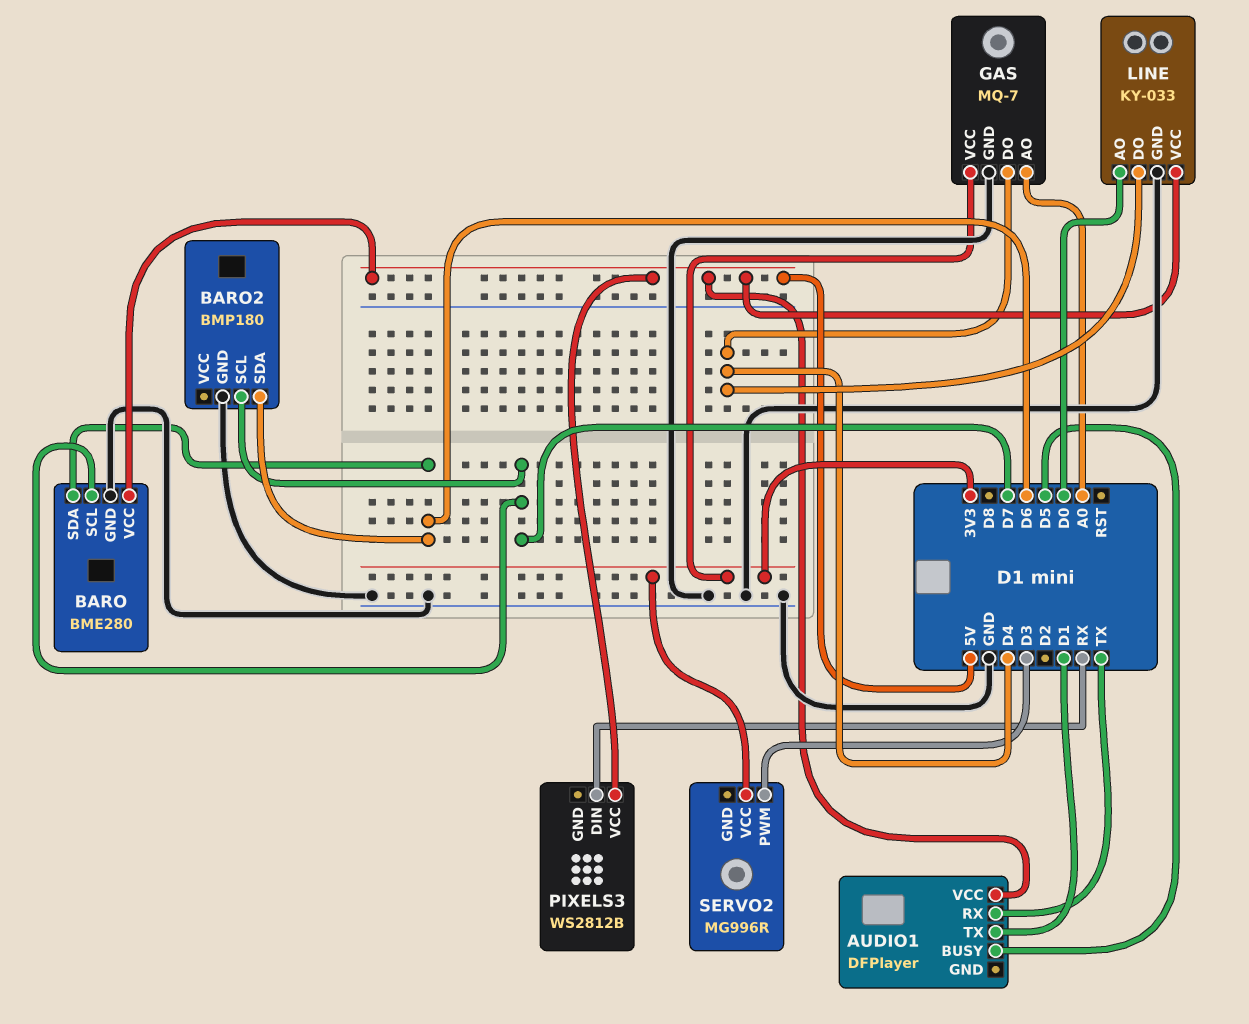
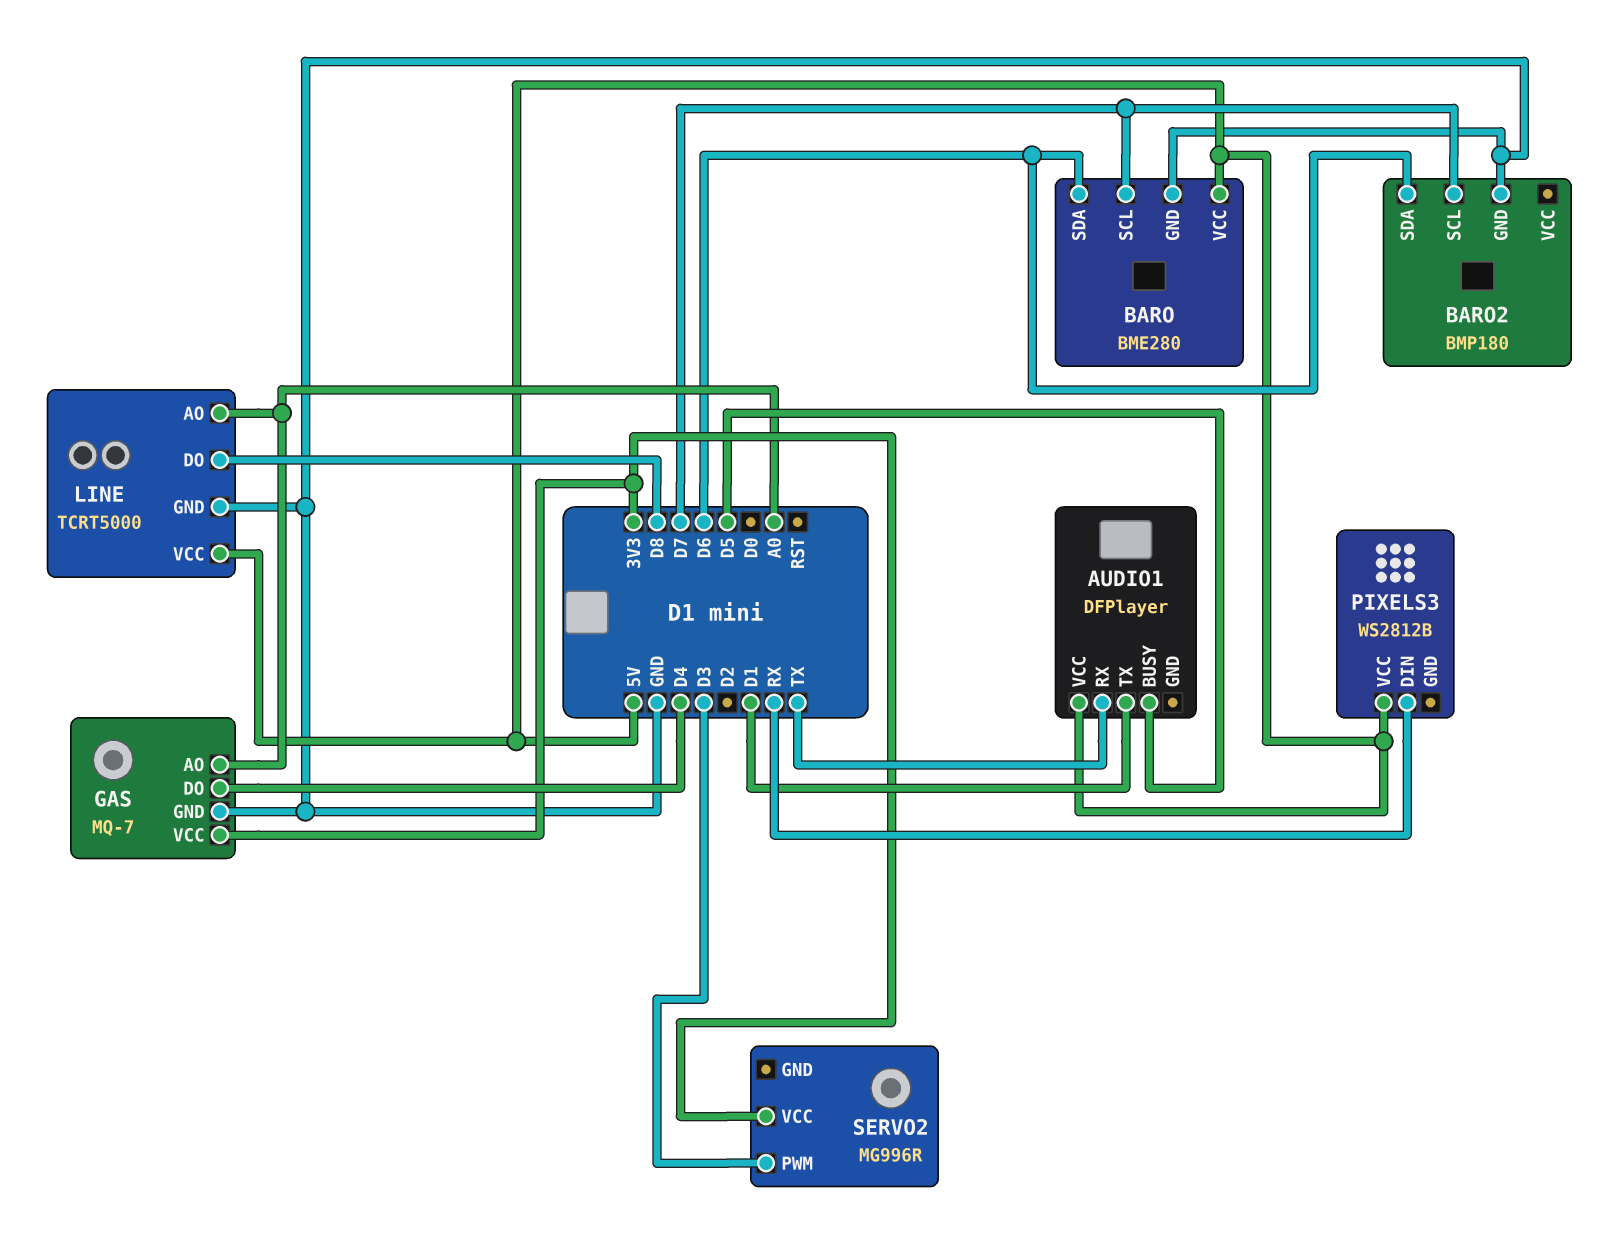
LINE: KY-033 -> TCRT5000
LINE pin AO: D0 -> A0
LINE pin DO: D4 -> D8

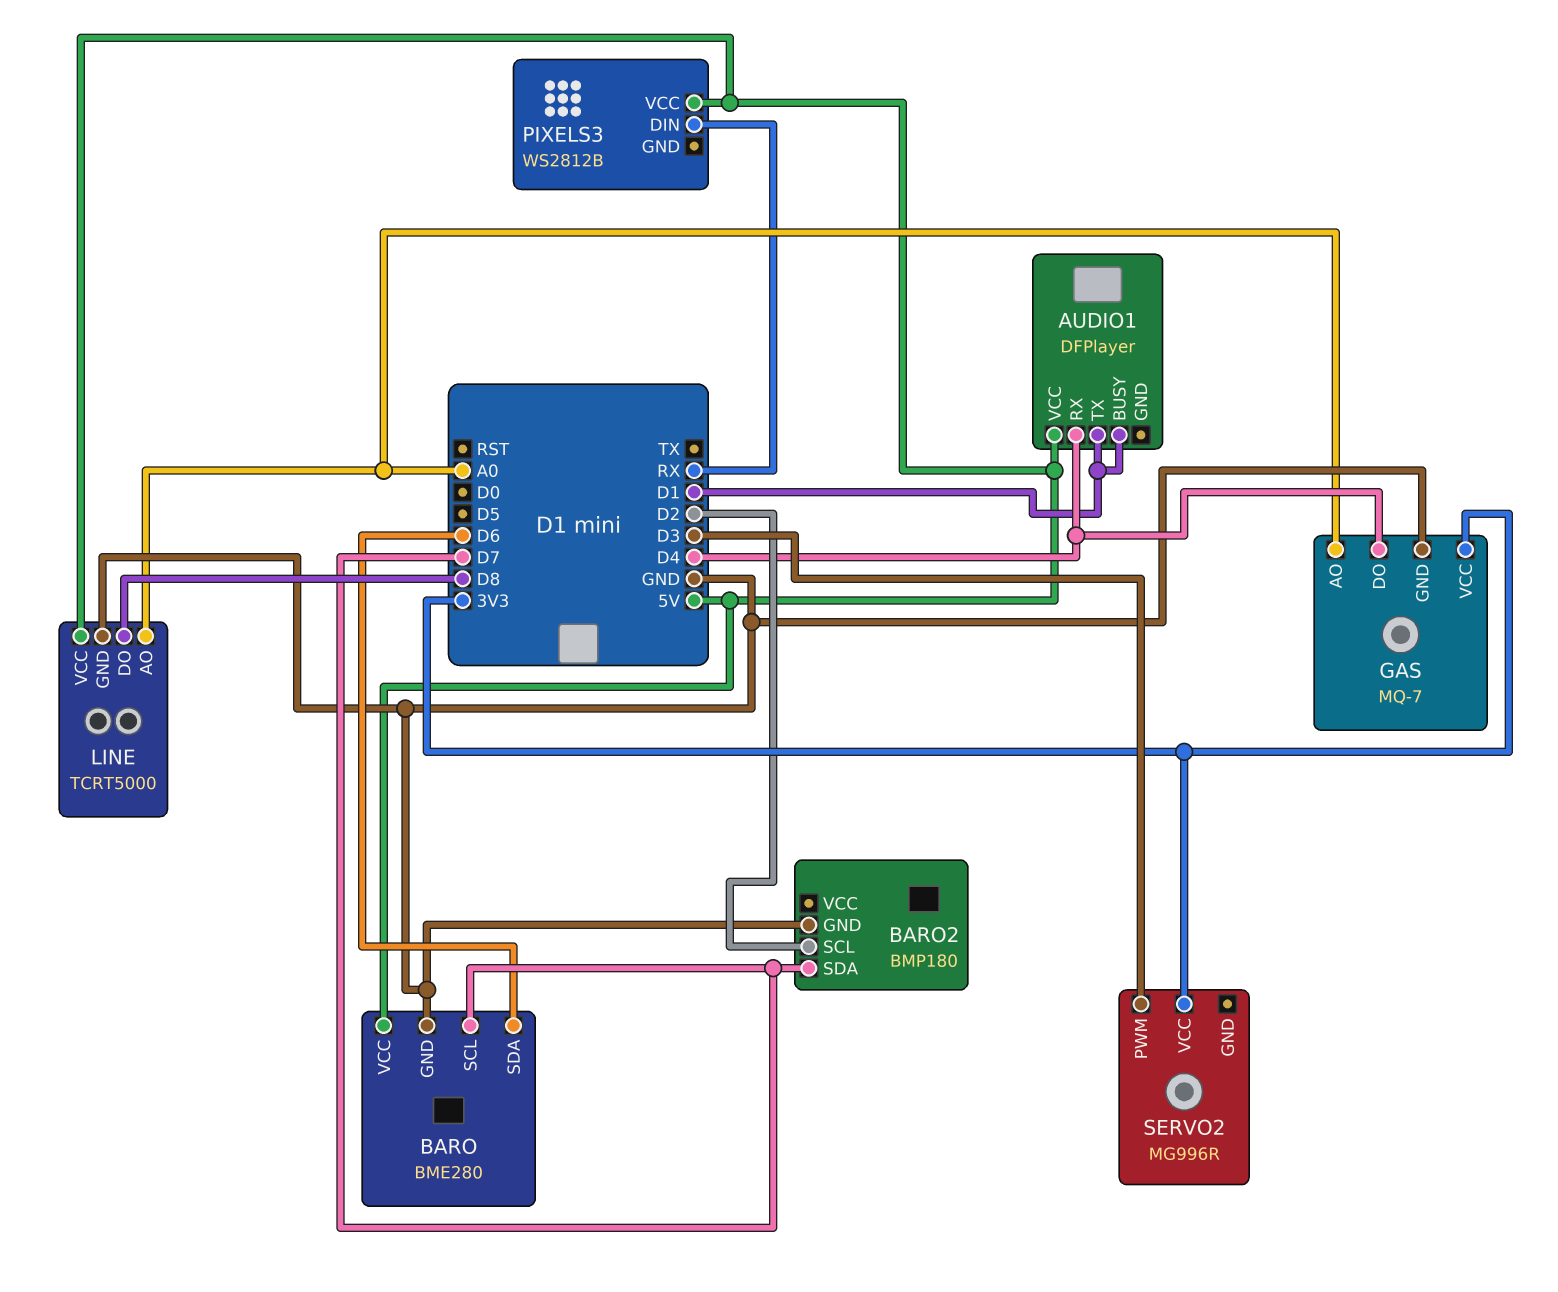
AUDIO1 pin BUSY: D5 -> D1
AUDIO1 pin RX: TX -> D4
BARO2 pin SCL: D7 -> D2
BARO2 pin SDA: D6 -> D7

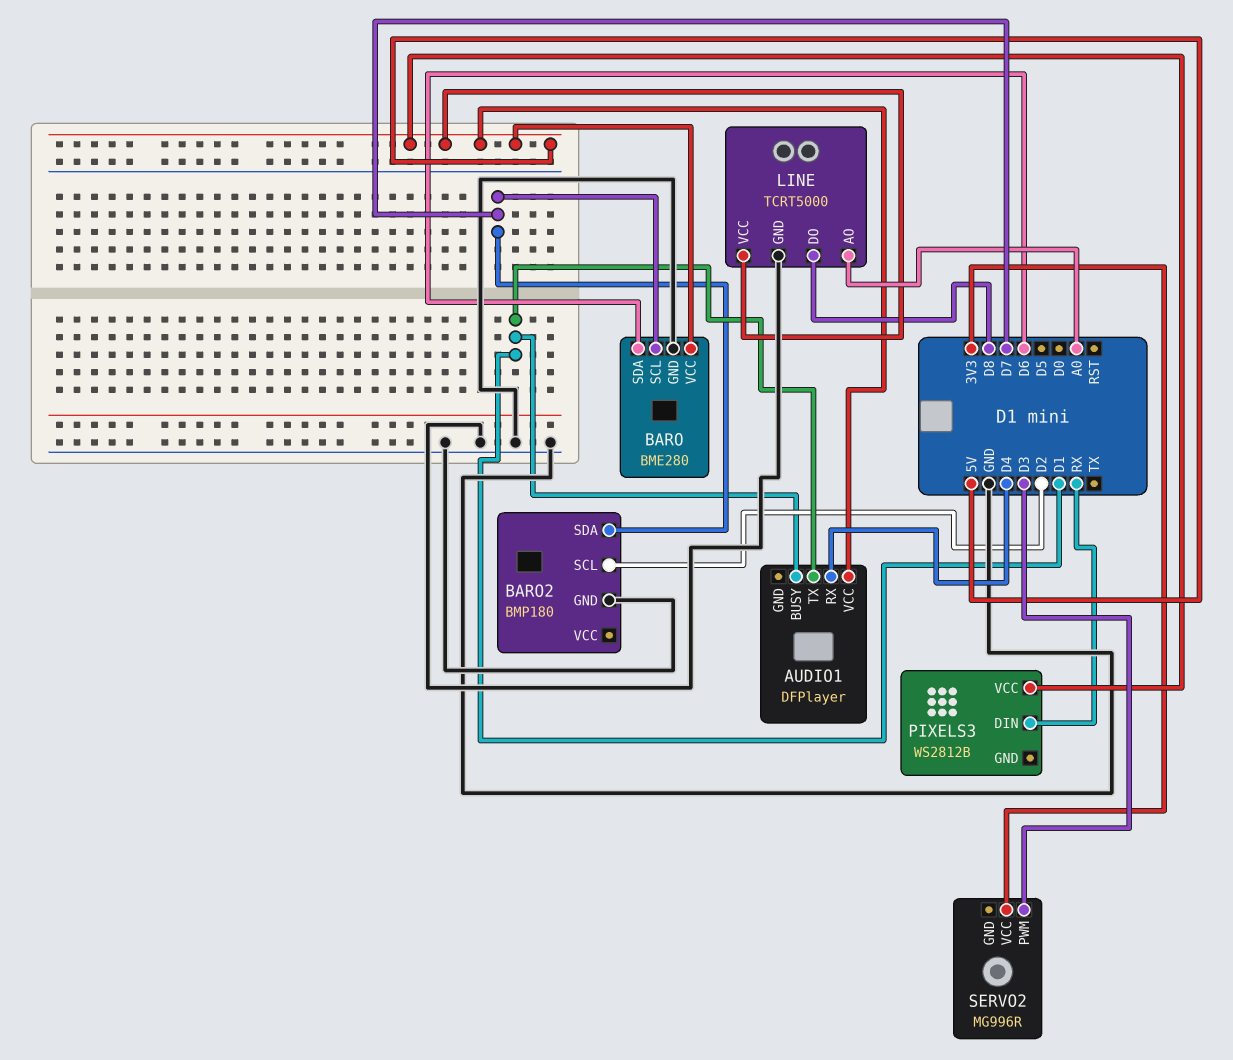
GAS: MQ-7 -> none
GAS pin AO: A0 -> none
GAS pin DO: D4 -> none
GAS pin GND: GND -> none
GAS pin VCC: 3V3 -> none

